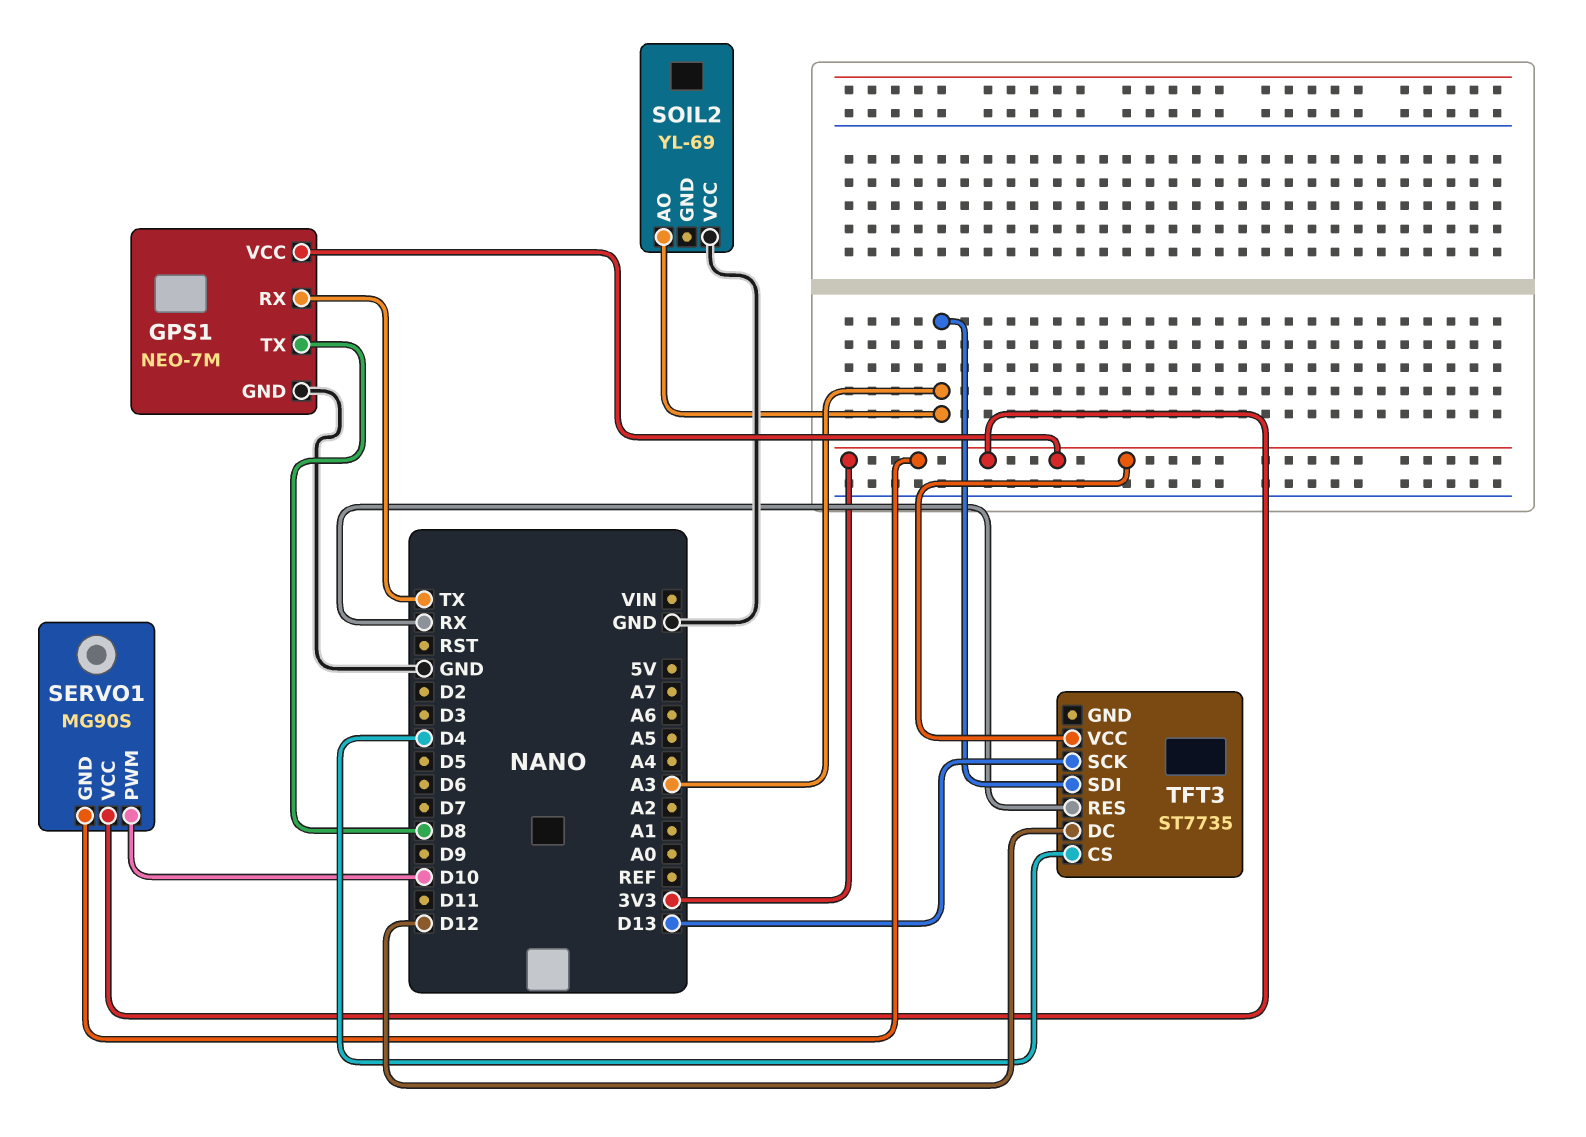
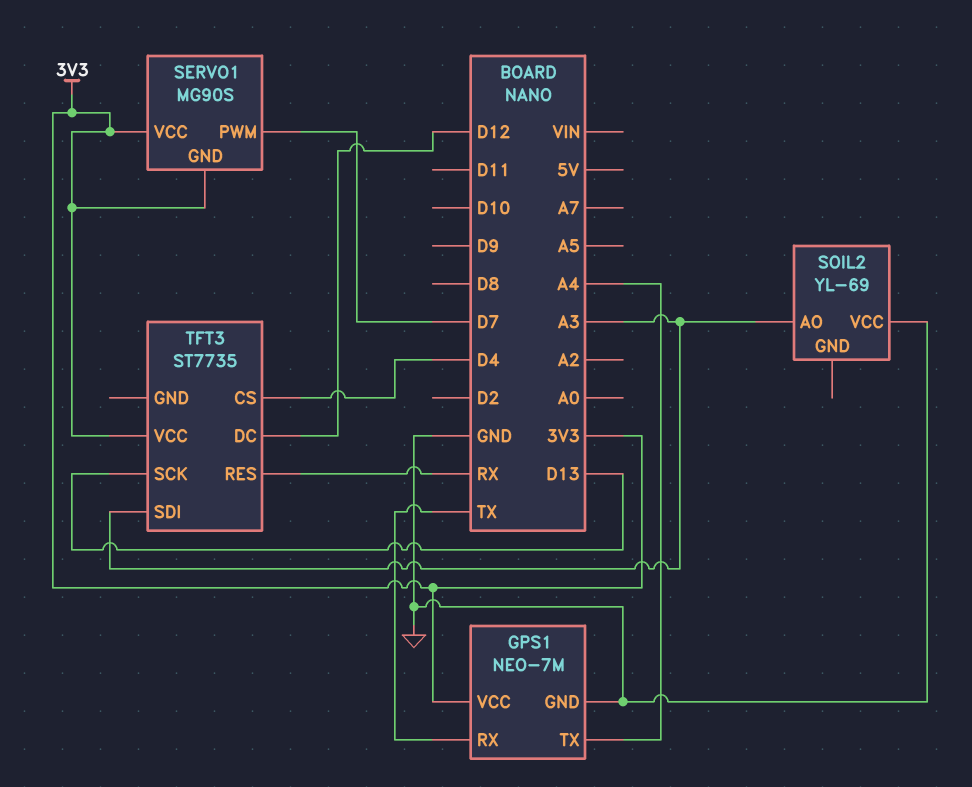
GPS1 pin TX: D8 -> A4
SERVO1 pin PWM: D10 -> D7

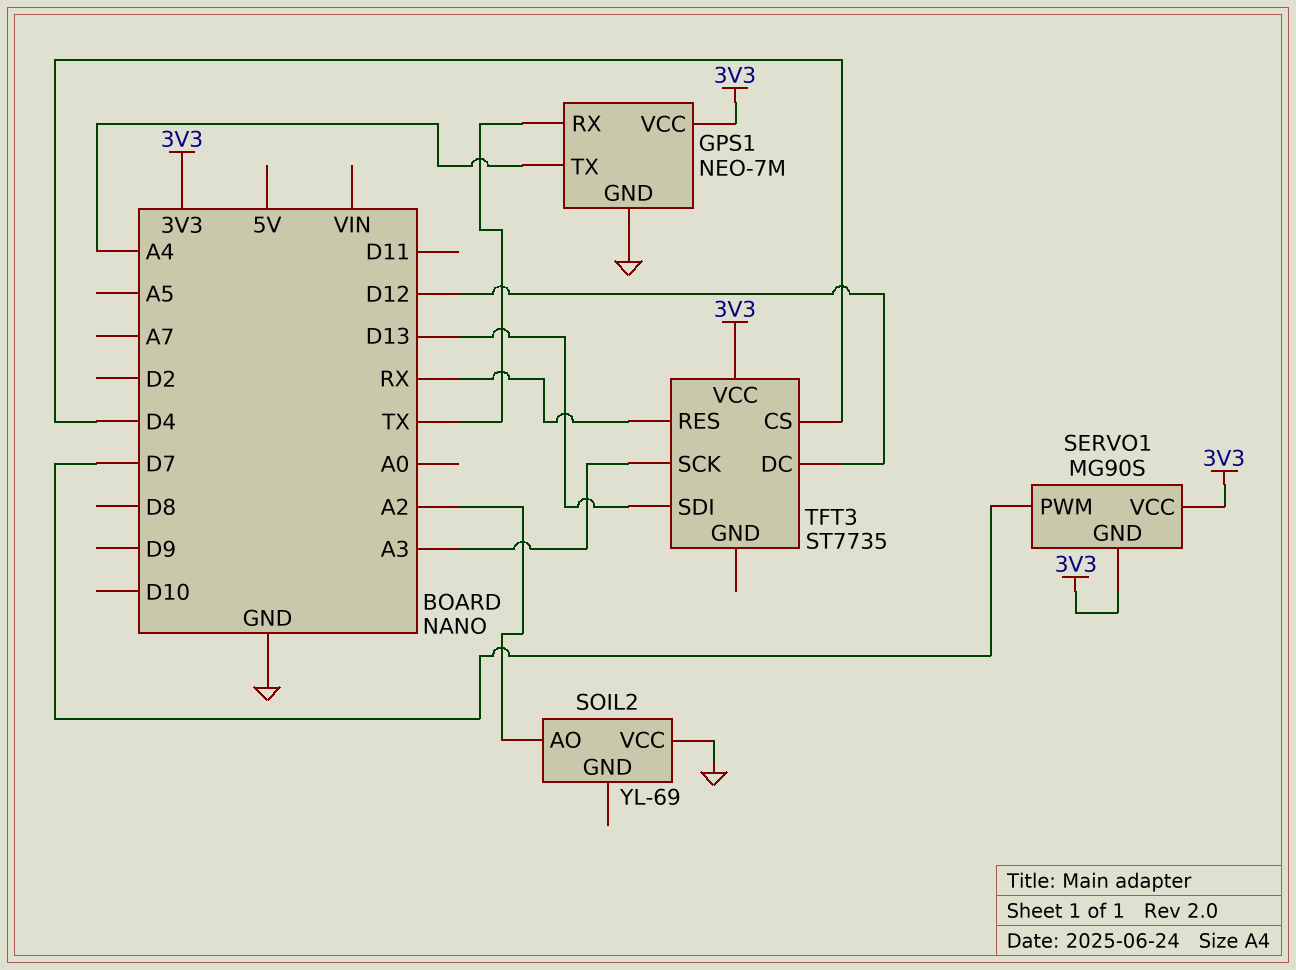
SOIL2 pin AO: A3 -> A2
TFT3 pin SCK: D13 -> A3
TFT3 pin SDI: A3 -> D13

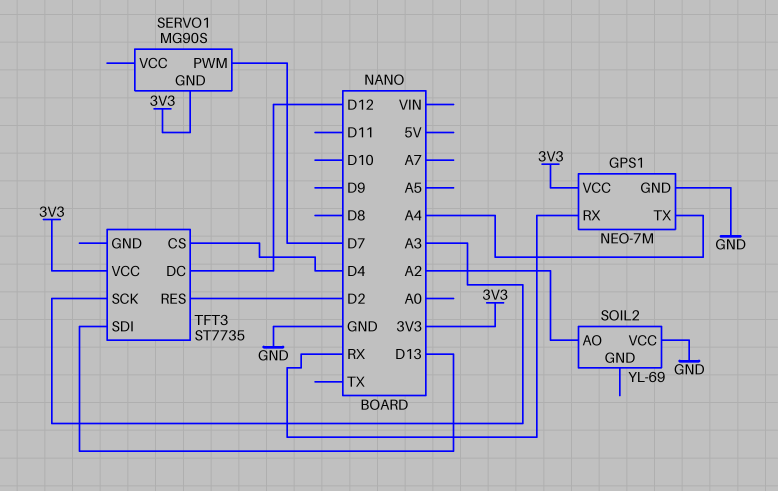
GPS1 pin RX: TX -> RX
SERVO1 pin VCC: 3V3 -> none
TFT3 pin RES: RX -> D2

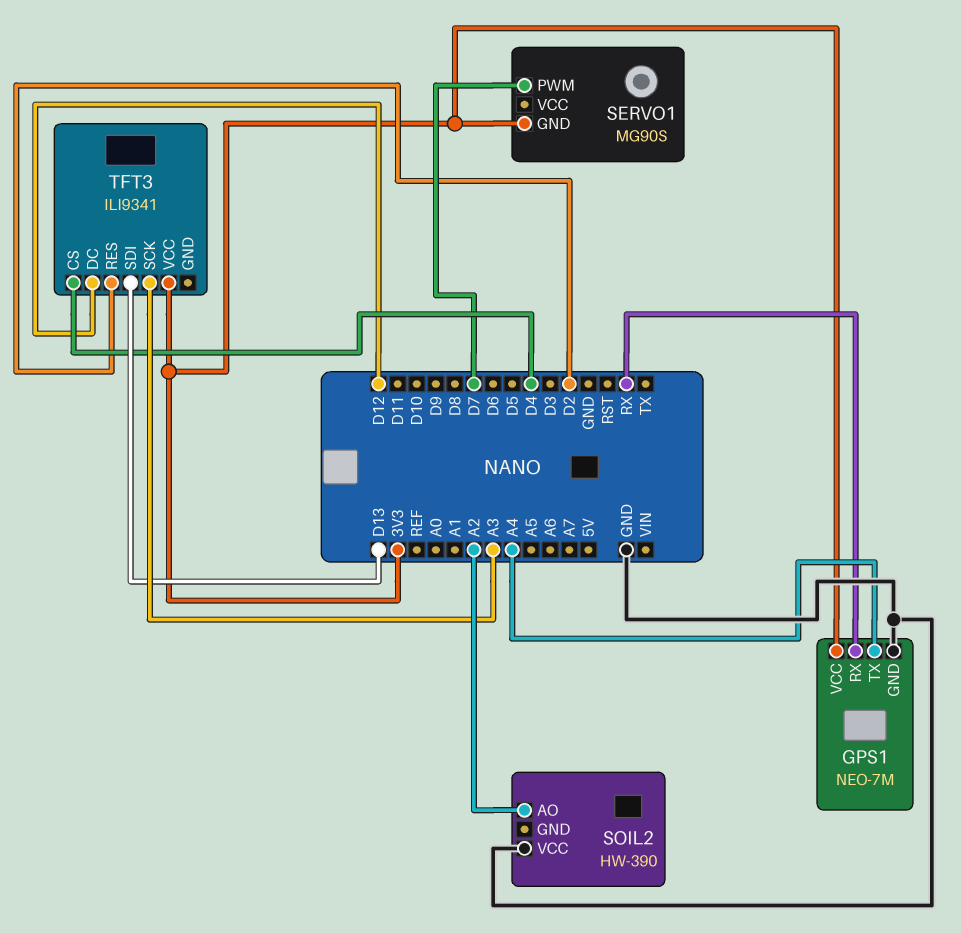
SOIL2: YL-69 -> HW-390
TFT3: ST7735 -> ILI9341

